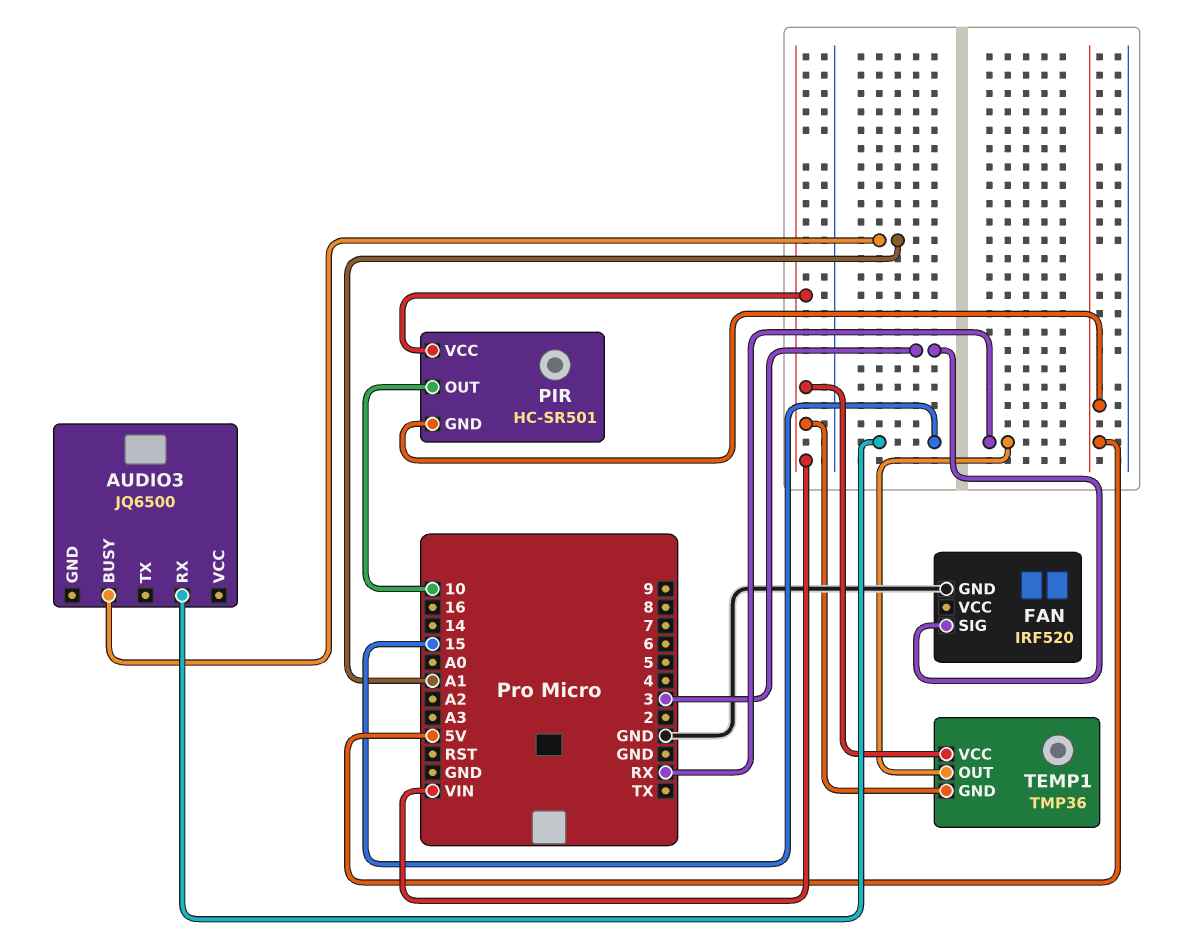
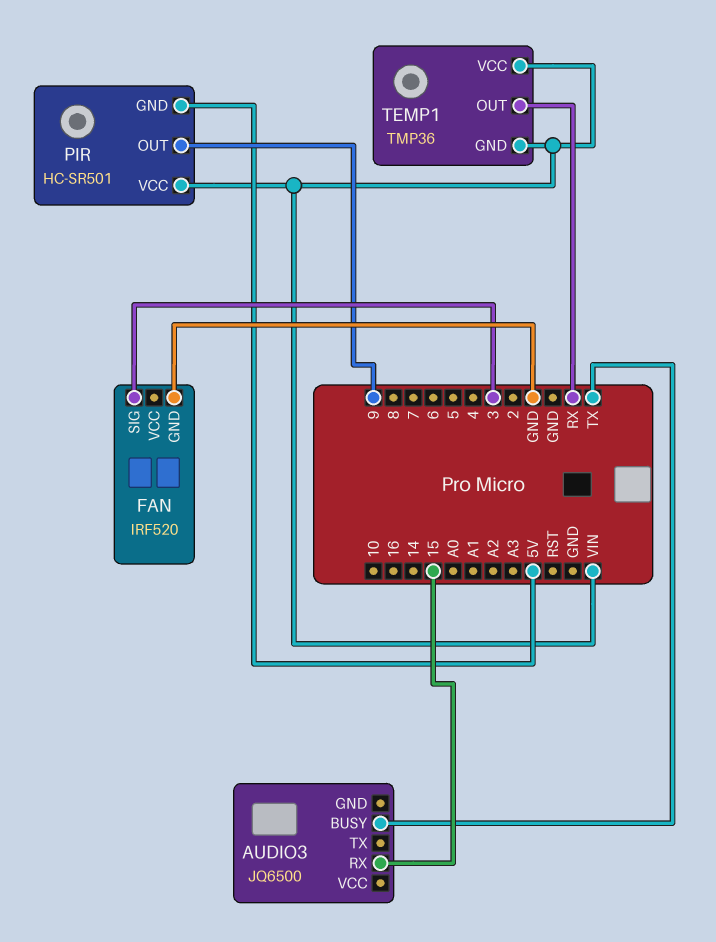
AUDIO3 pin BUSY: A1 -> TX
PIR pin OUT: 10 -> 9

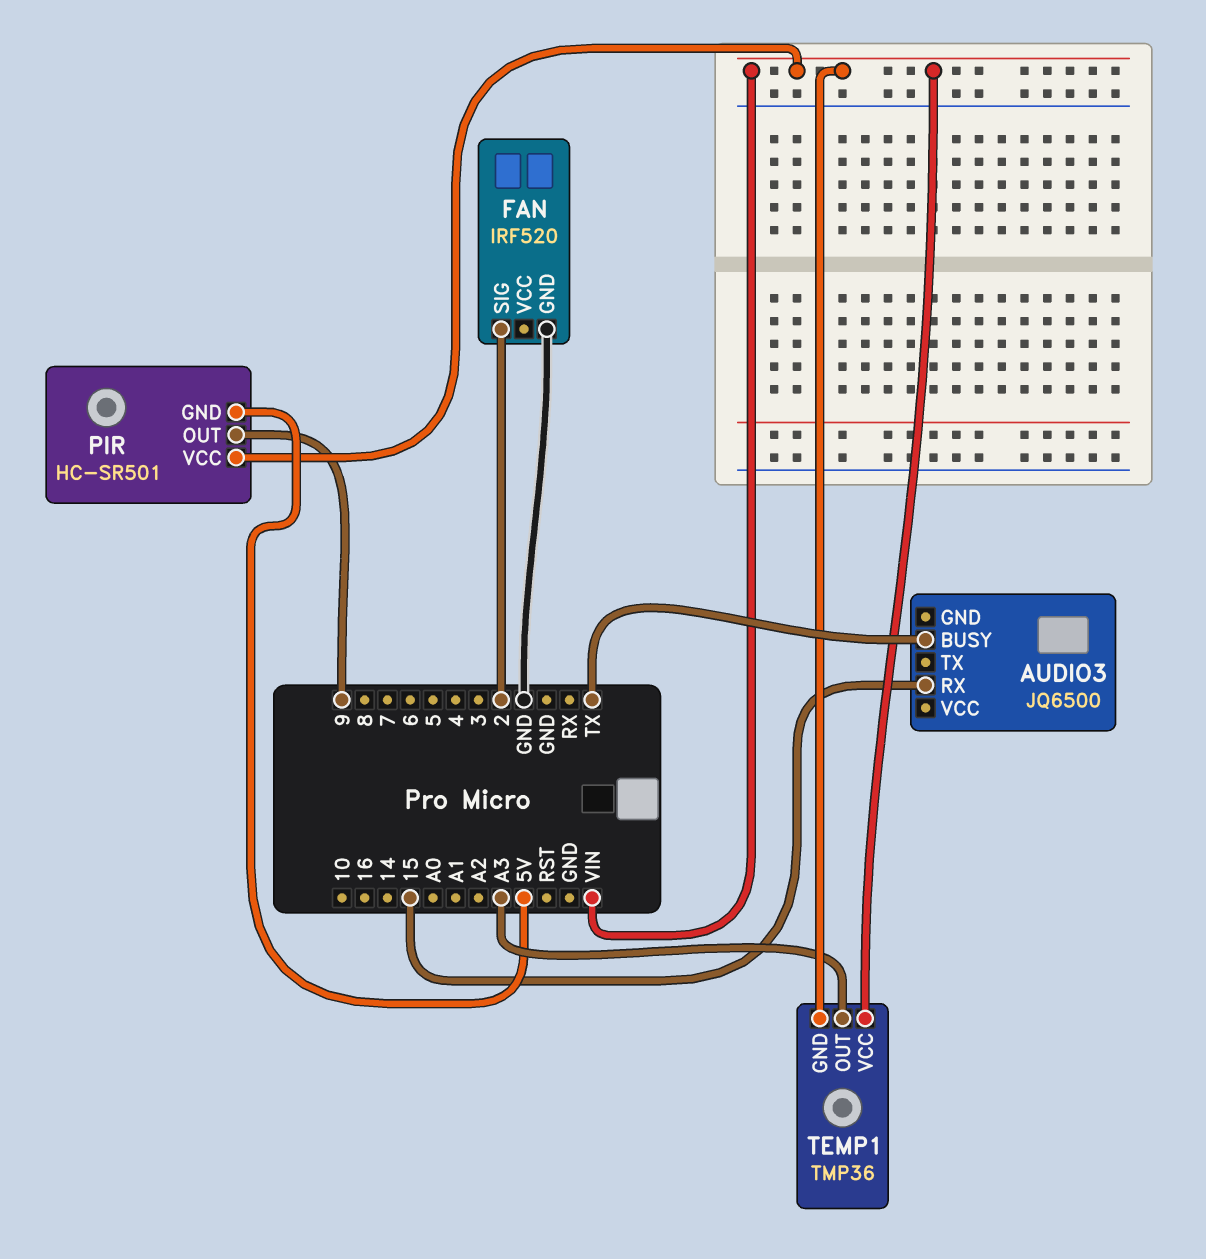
FAN pin SIG: 3 -> 2
TEMP1 pin OUT: RX -> A3

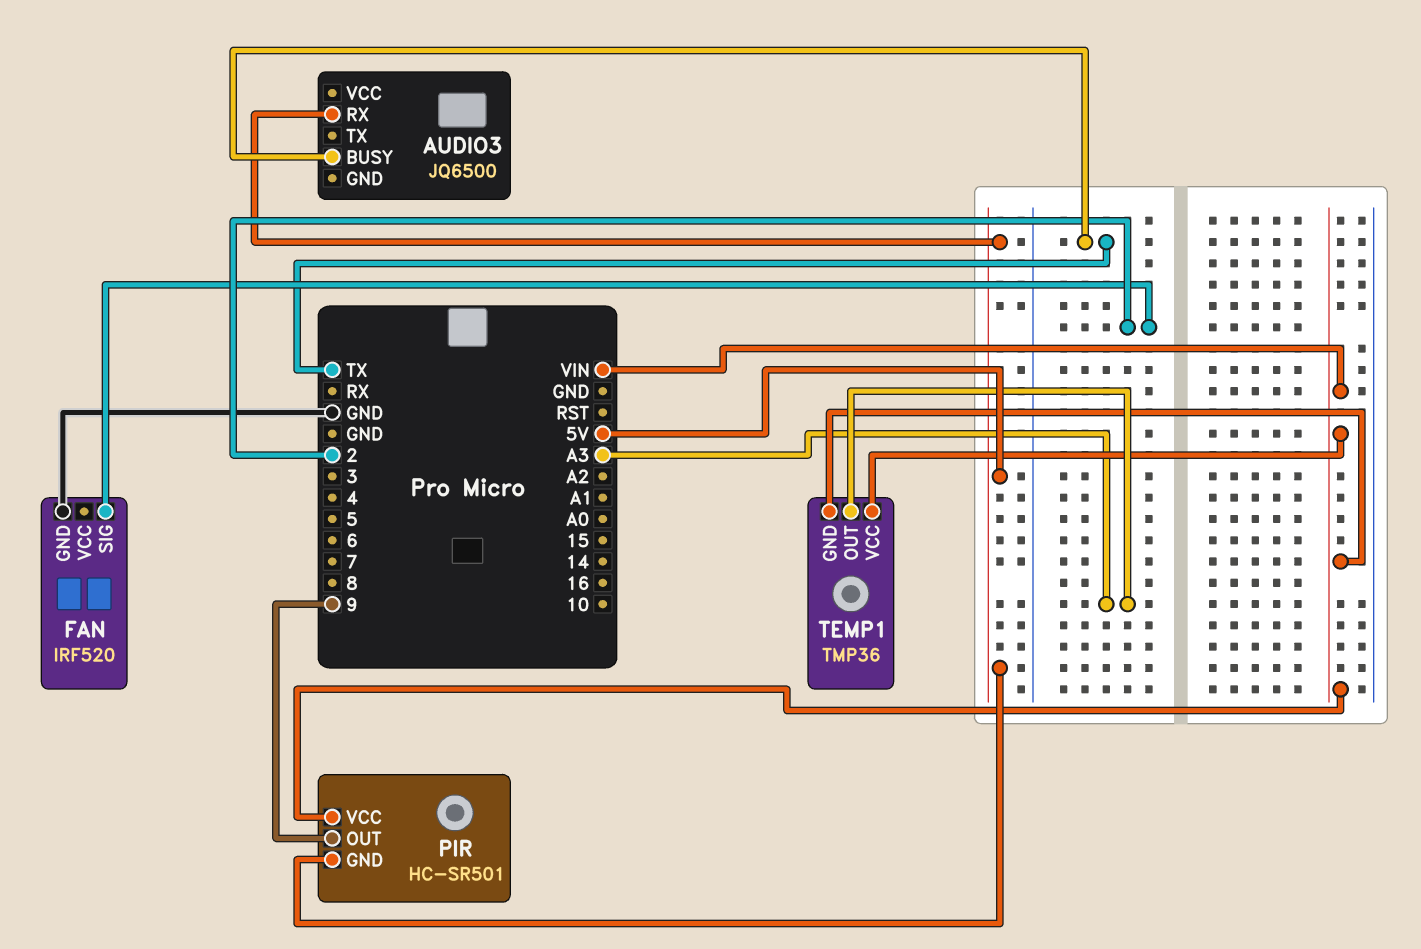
AUDIO3 pin RX: 15 -> 5V

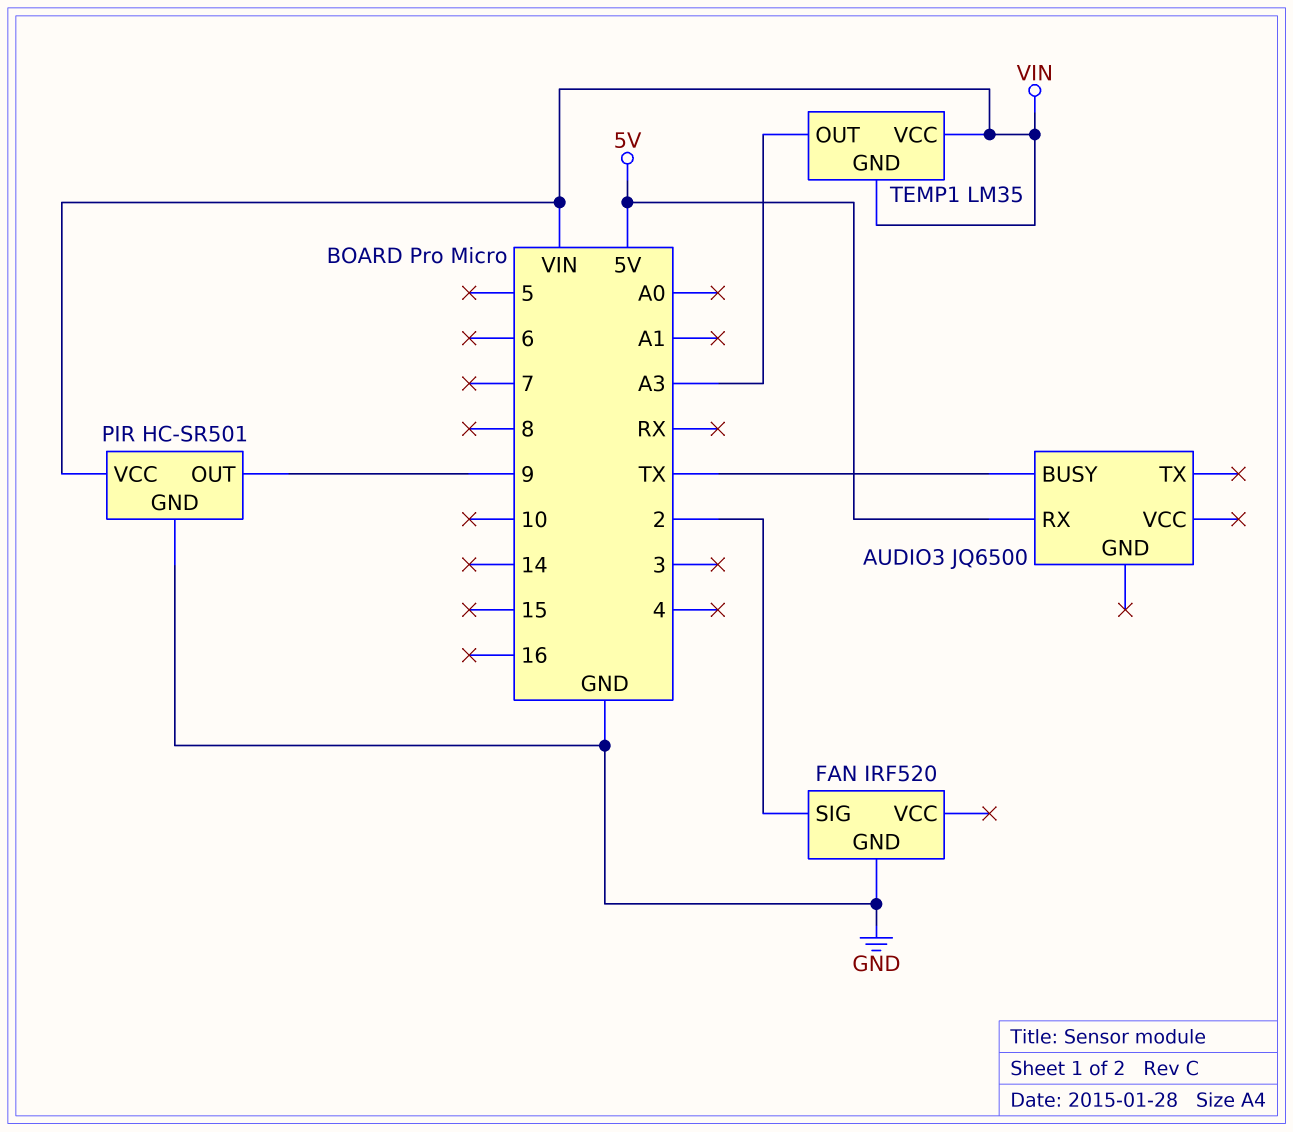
PIR pin GND: 5V -> GND
TEMP1: TMP36 -> LM35

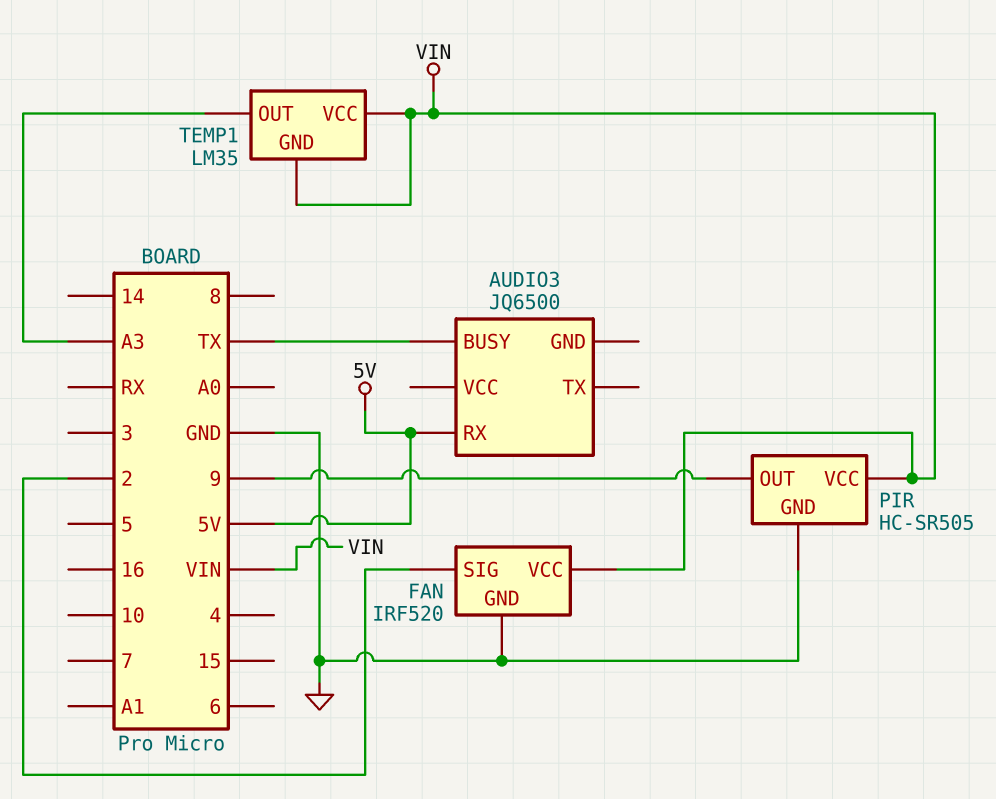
FAN pin VCC: none -> VIN
PIR: HC-SR501 -> HC-SR505

